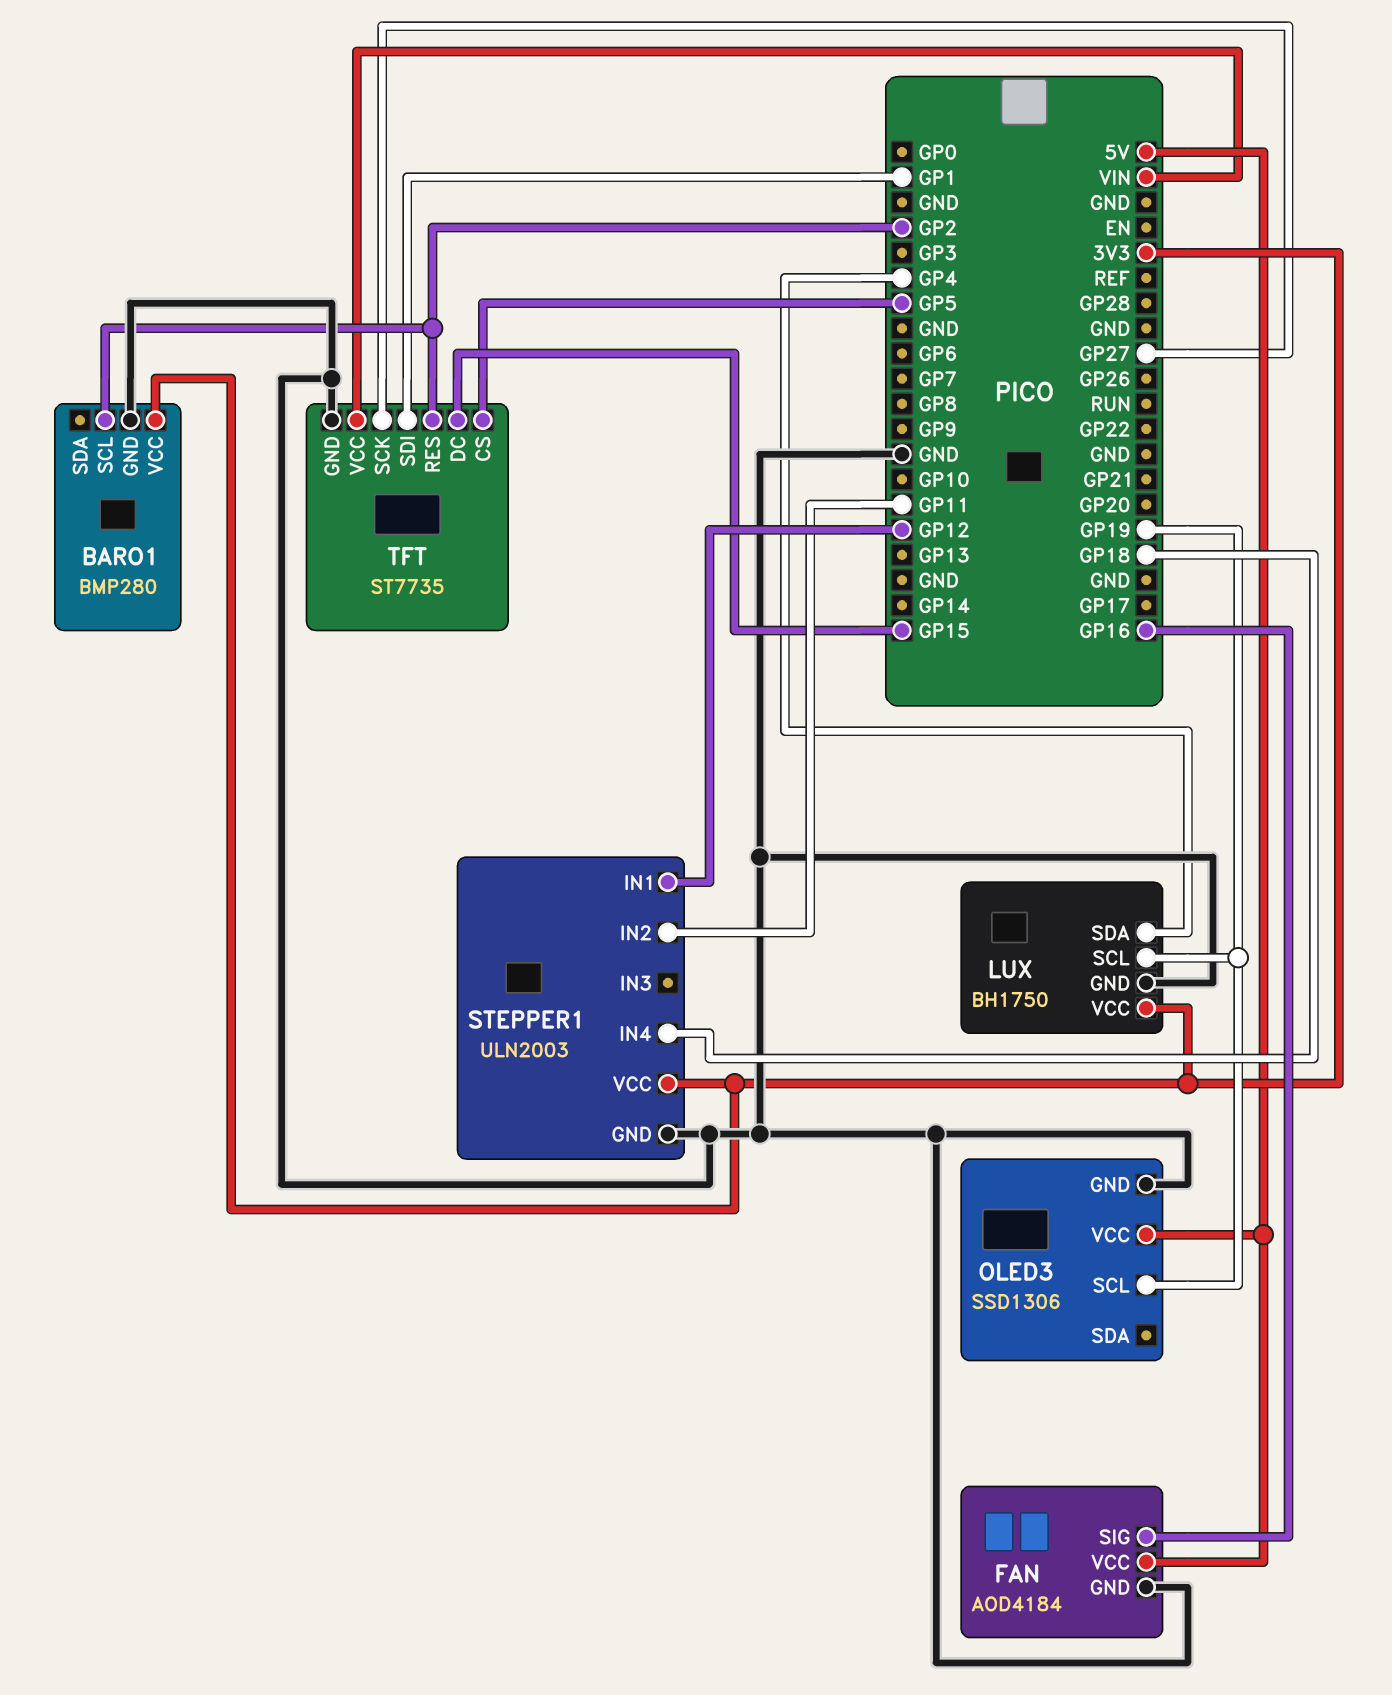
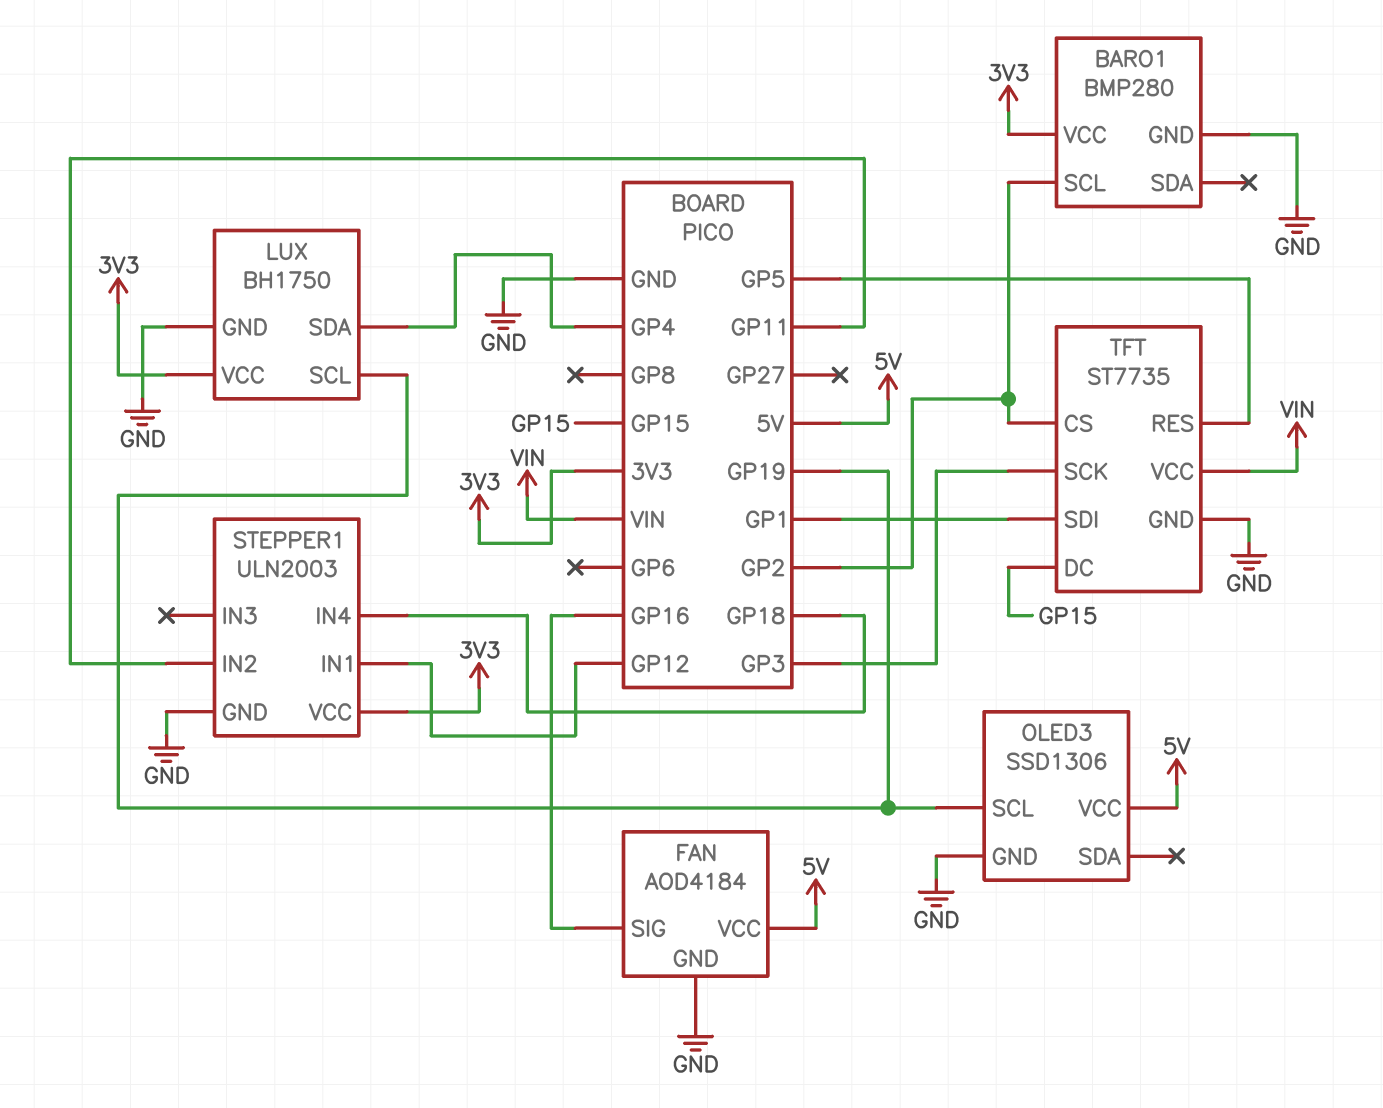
TFT pin CS: GP5 -> GP2
TFT pin RES: GP2 -> GP5
TFT pin SCK: GP27 -> GP3

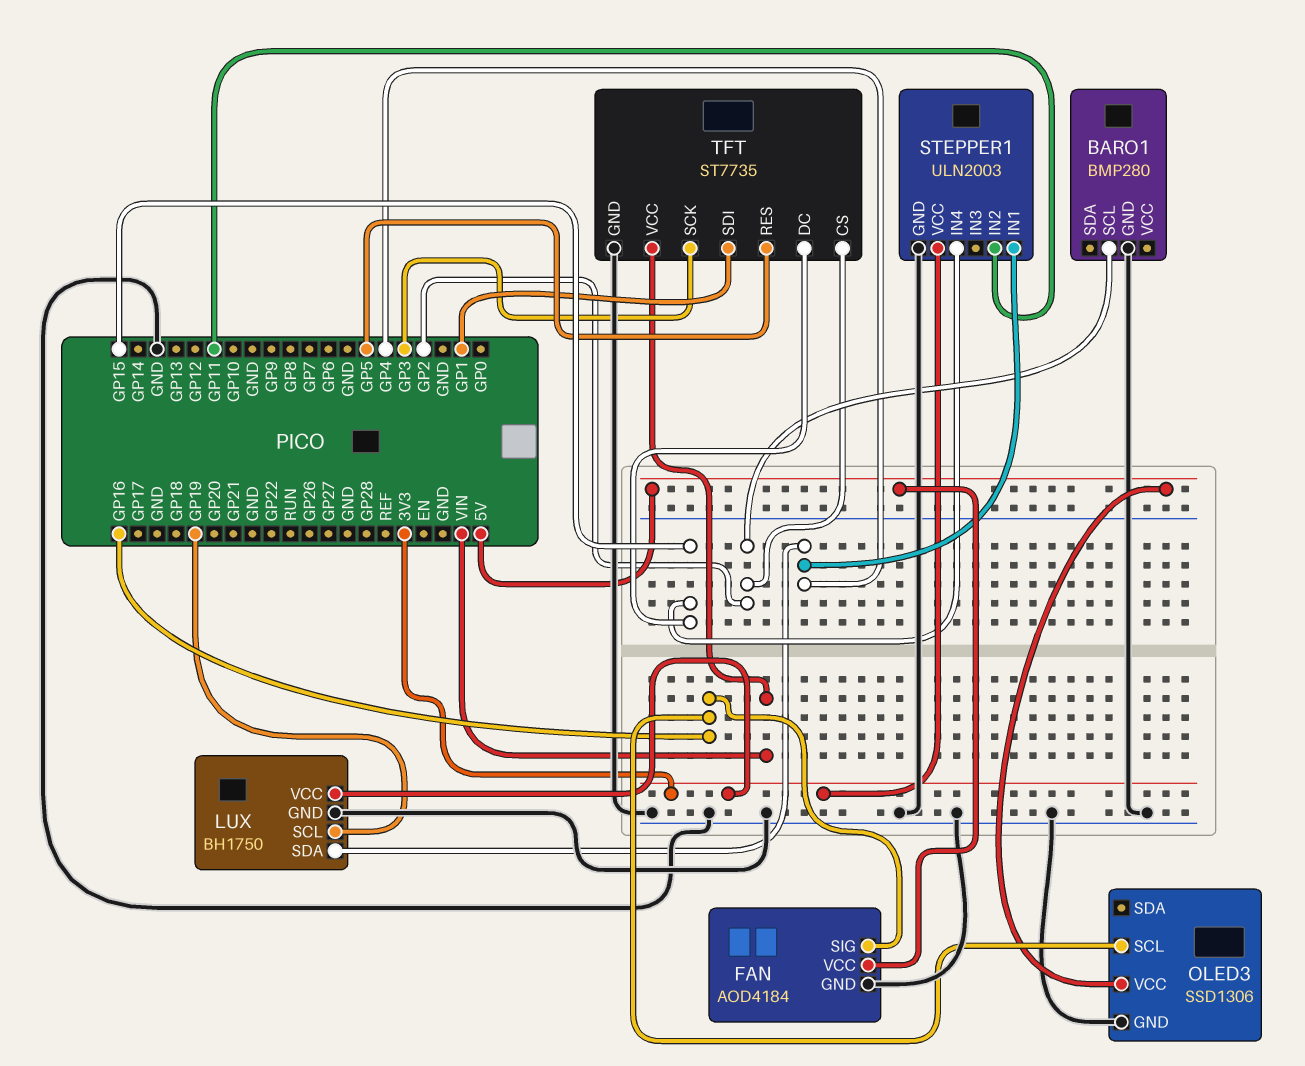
BARO1 pin VCC: 3V3 -> none
OLED3 pin SCL: GP19 -> GP16
STEPPER1 pin IN1: GP12 -> GP4
STEPPER1 pin IN4: GP18 -> GP15

